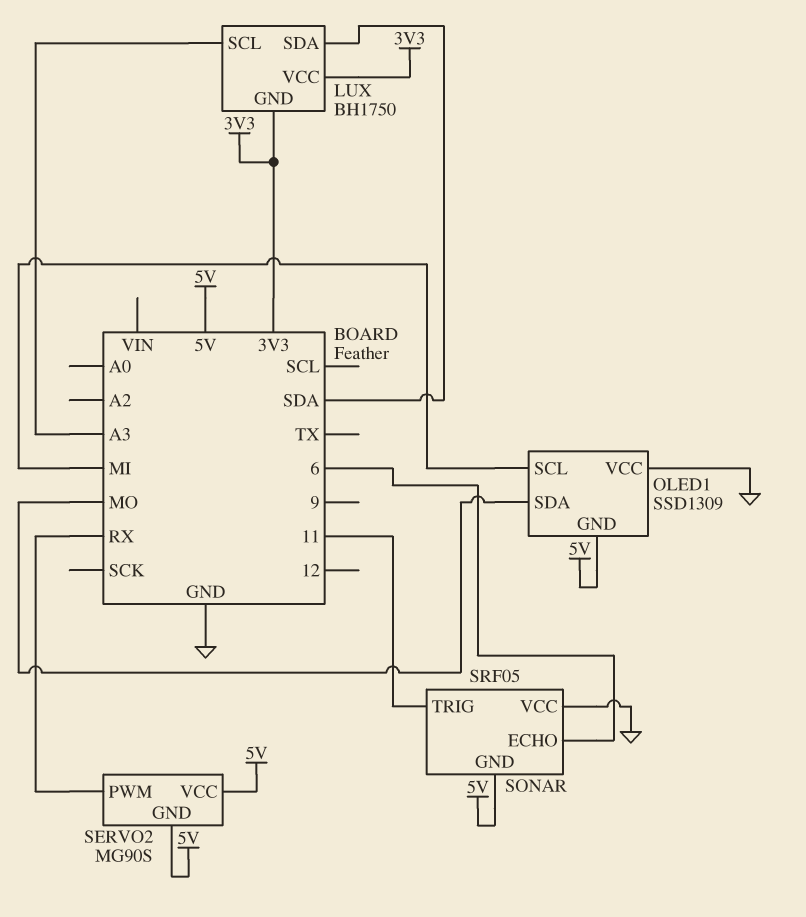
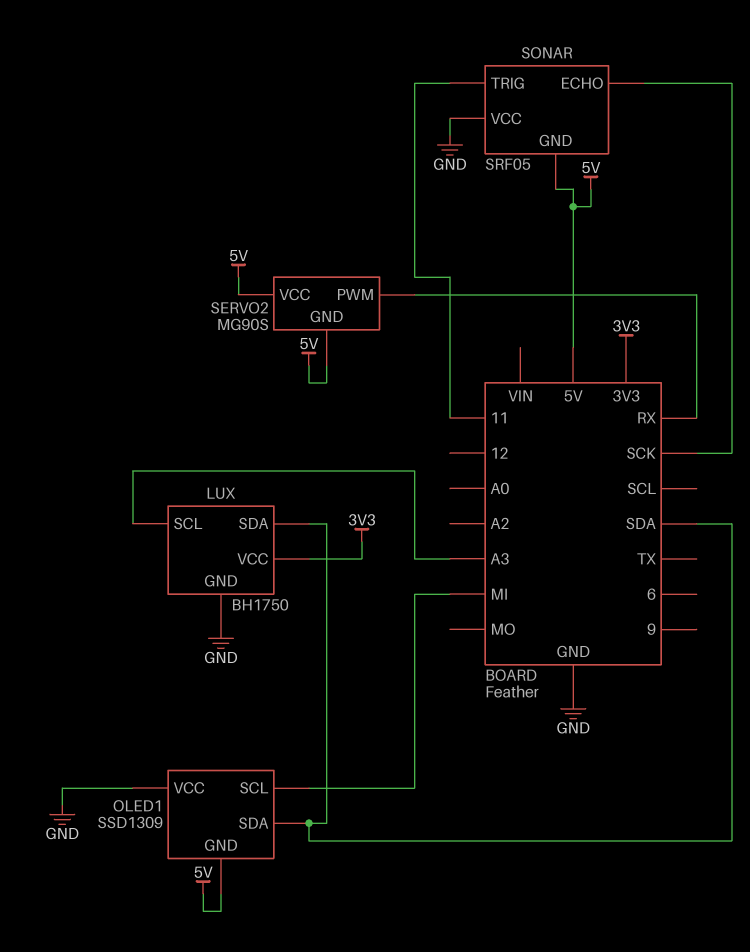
LUX pin GND: 3V3 -> GND
OLED1 pin SDA: MO -> SDA
SONAR pin ECHO: 6 -> SCK

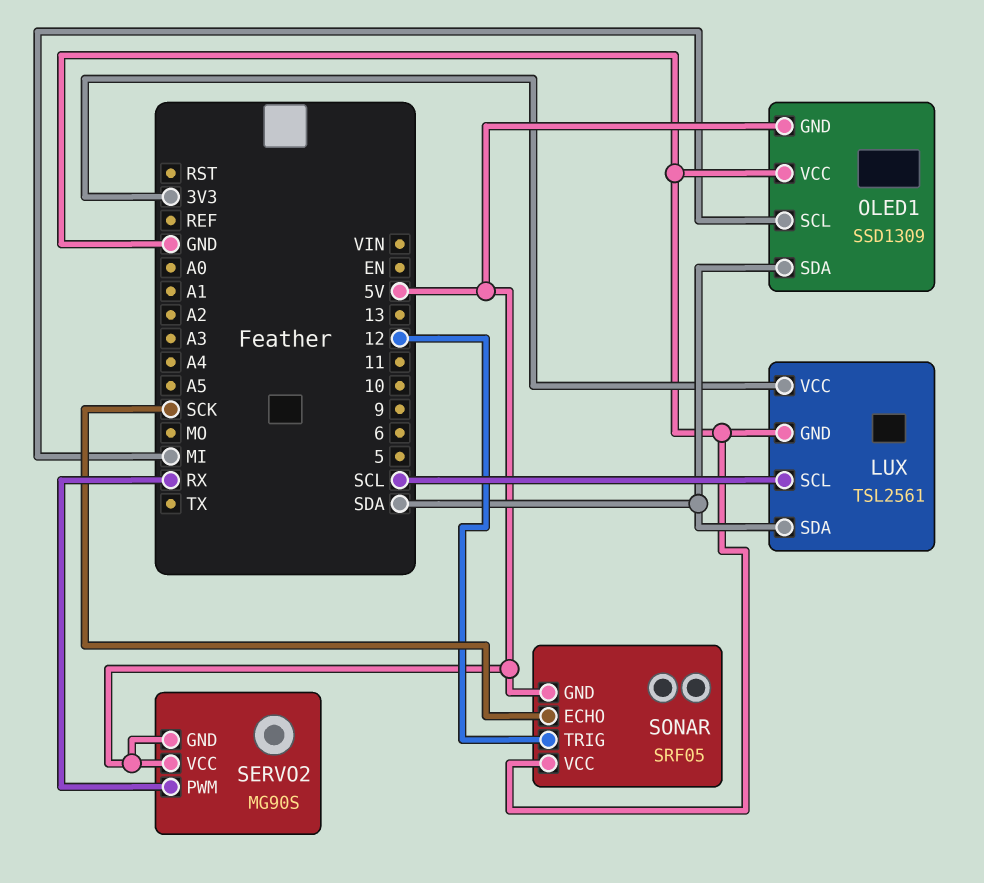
LUX: BH1750 -> TSL2561
LUX pin SCL: A3 -> SCL
SONAR pin TRIG: 11 -> 12

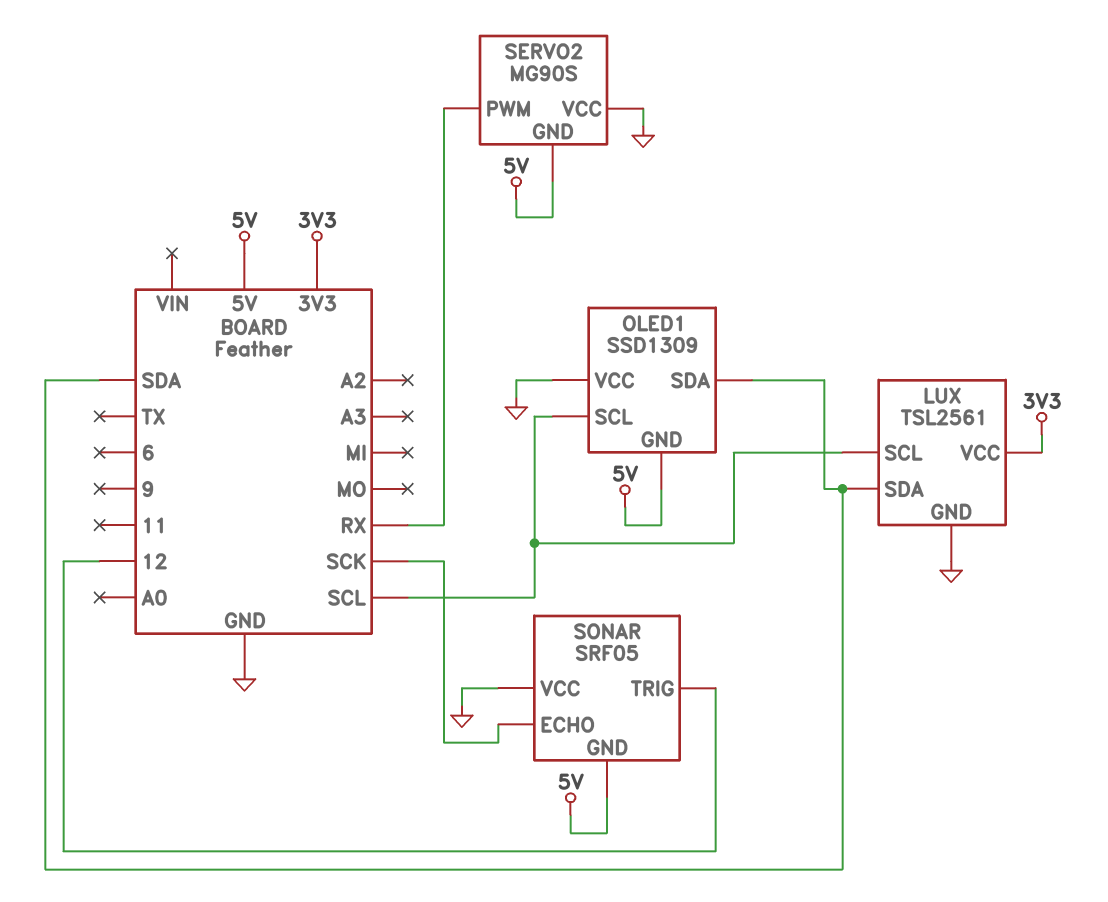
OLED1 pin SCL: MI -> SCL
SERVO2 pin VCC: 5V -> GND

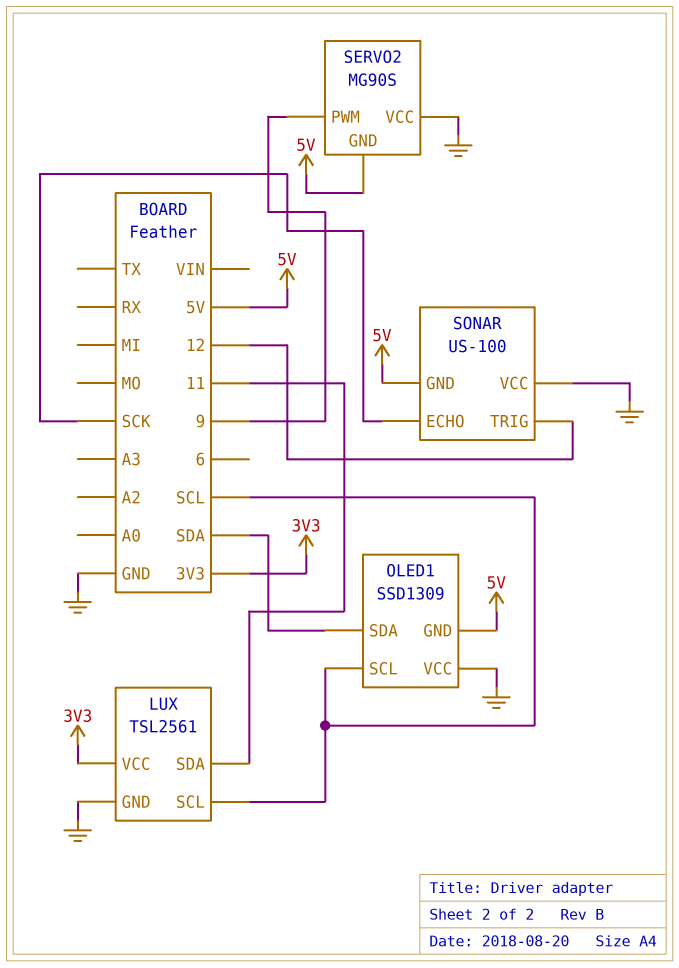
LUX pin SDA: SDA -> 11
SERVO2 pin PWM: RX -> 9
SONAR: SRF05 -> US-100

